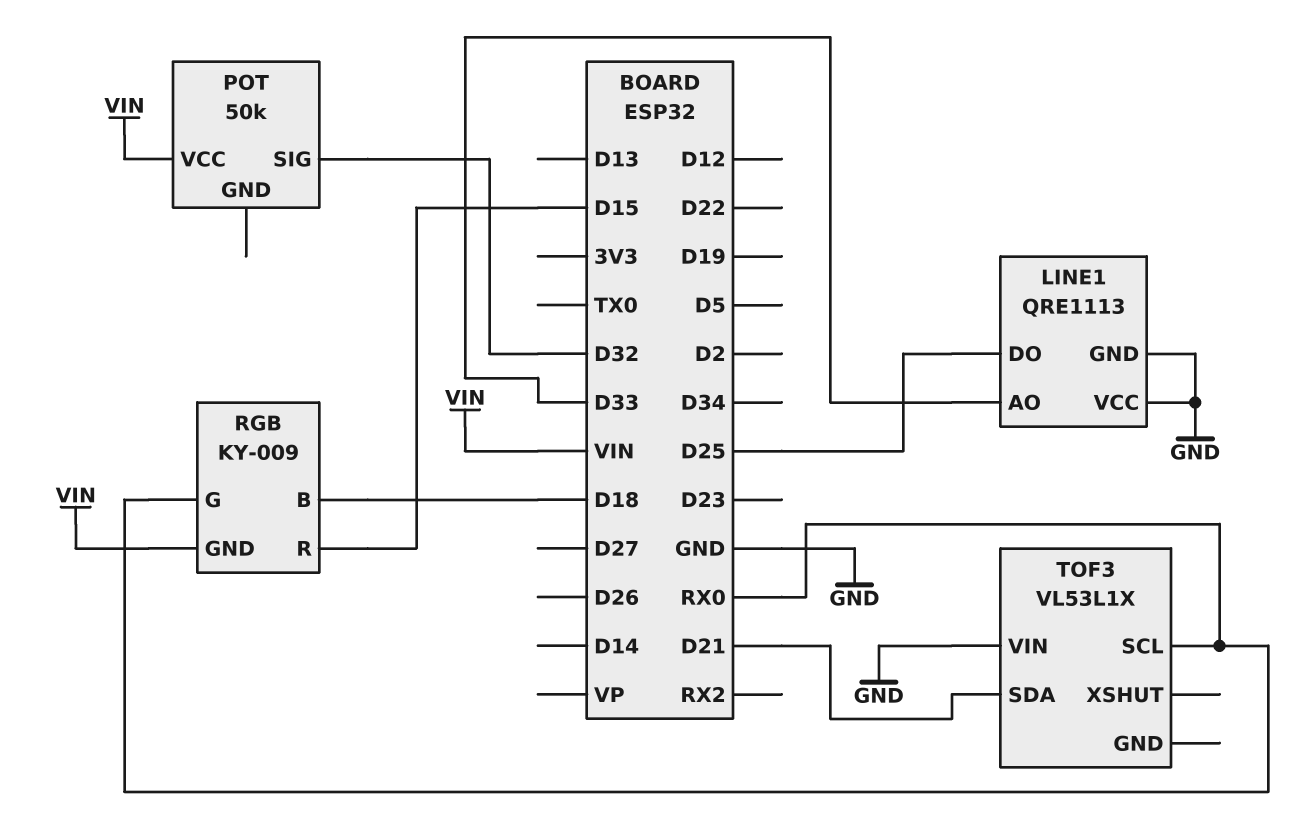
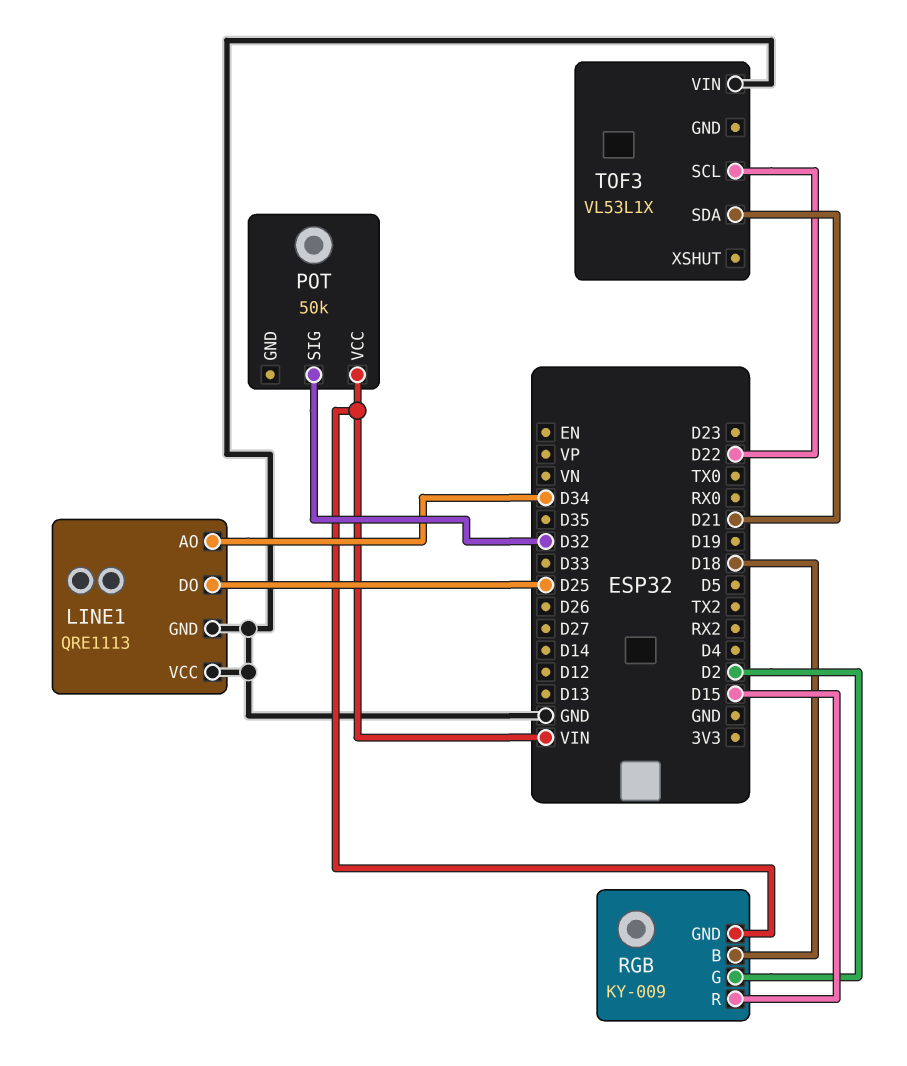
LINE1 pin AO: D33 -> D34
RGB pin G: RX0 -> D2
TOF3 pin SCL: RX0 -> D22

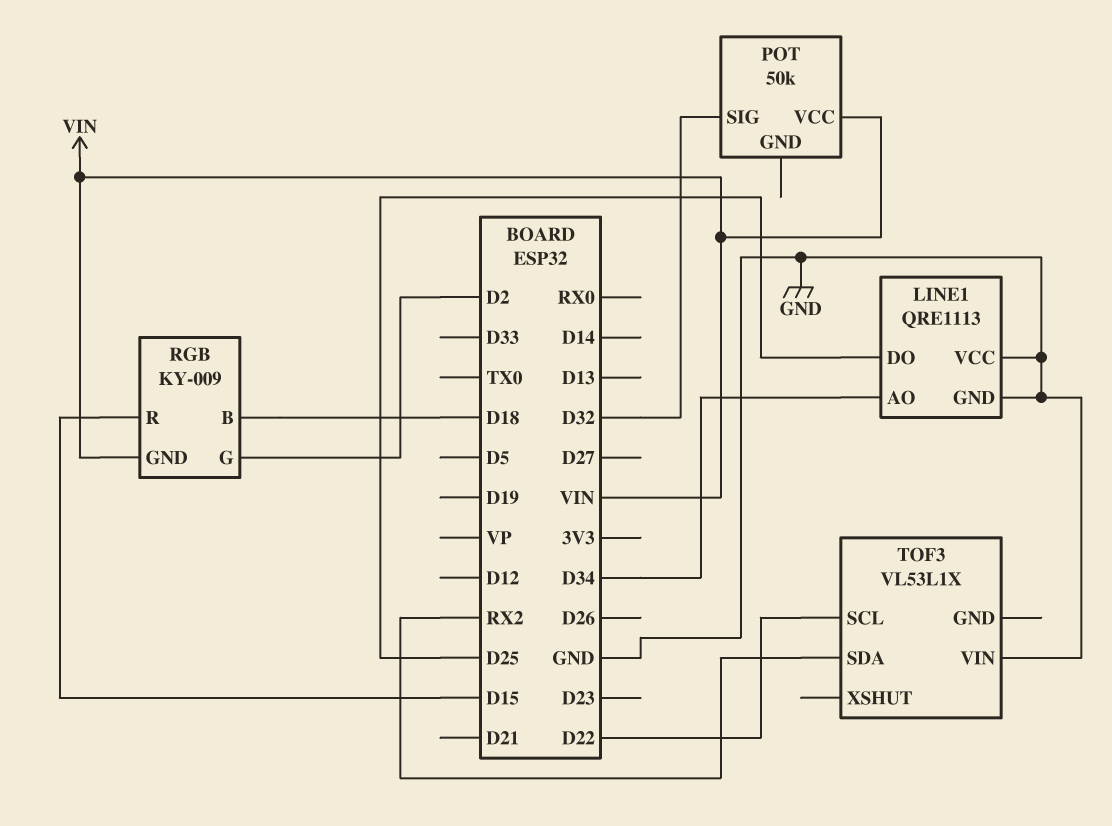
TOF3 pin SDA: D21 -> RX2

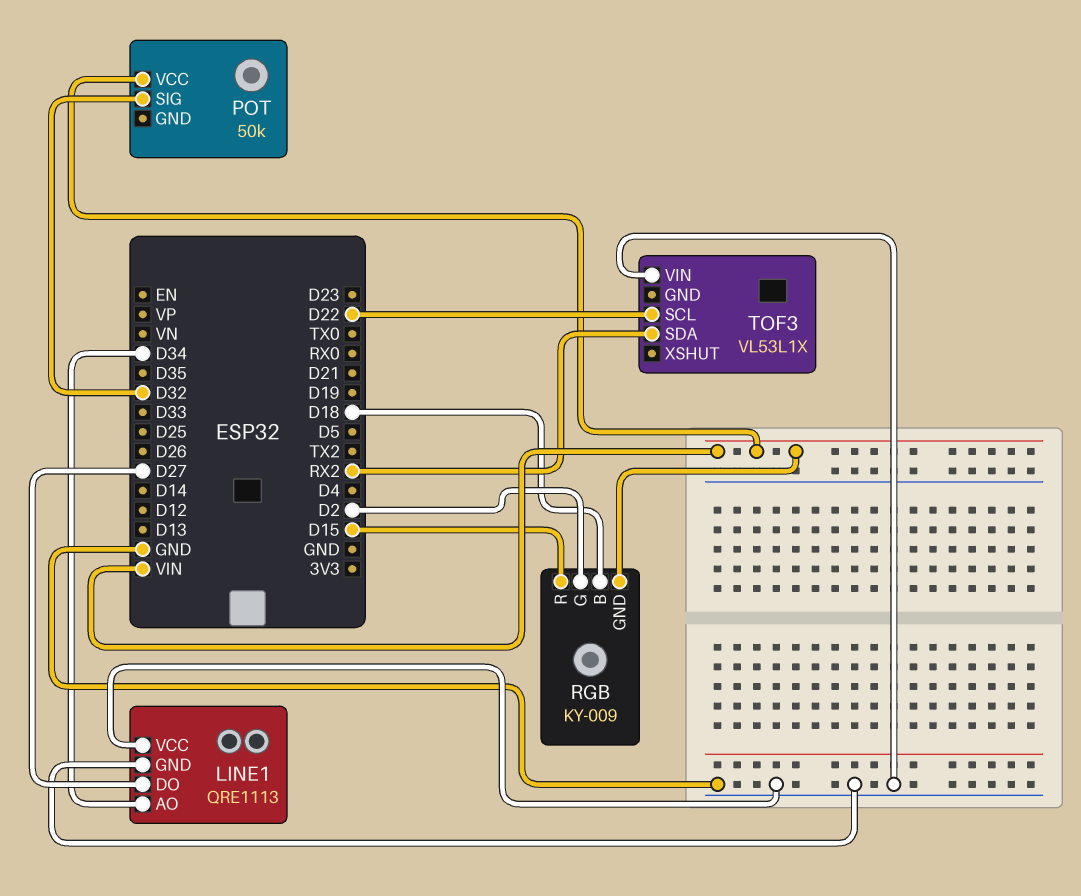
LINE1 pin DO: D25 -> D27

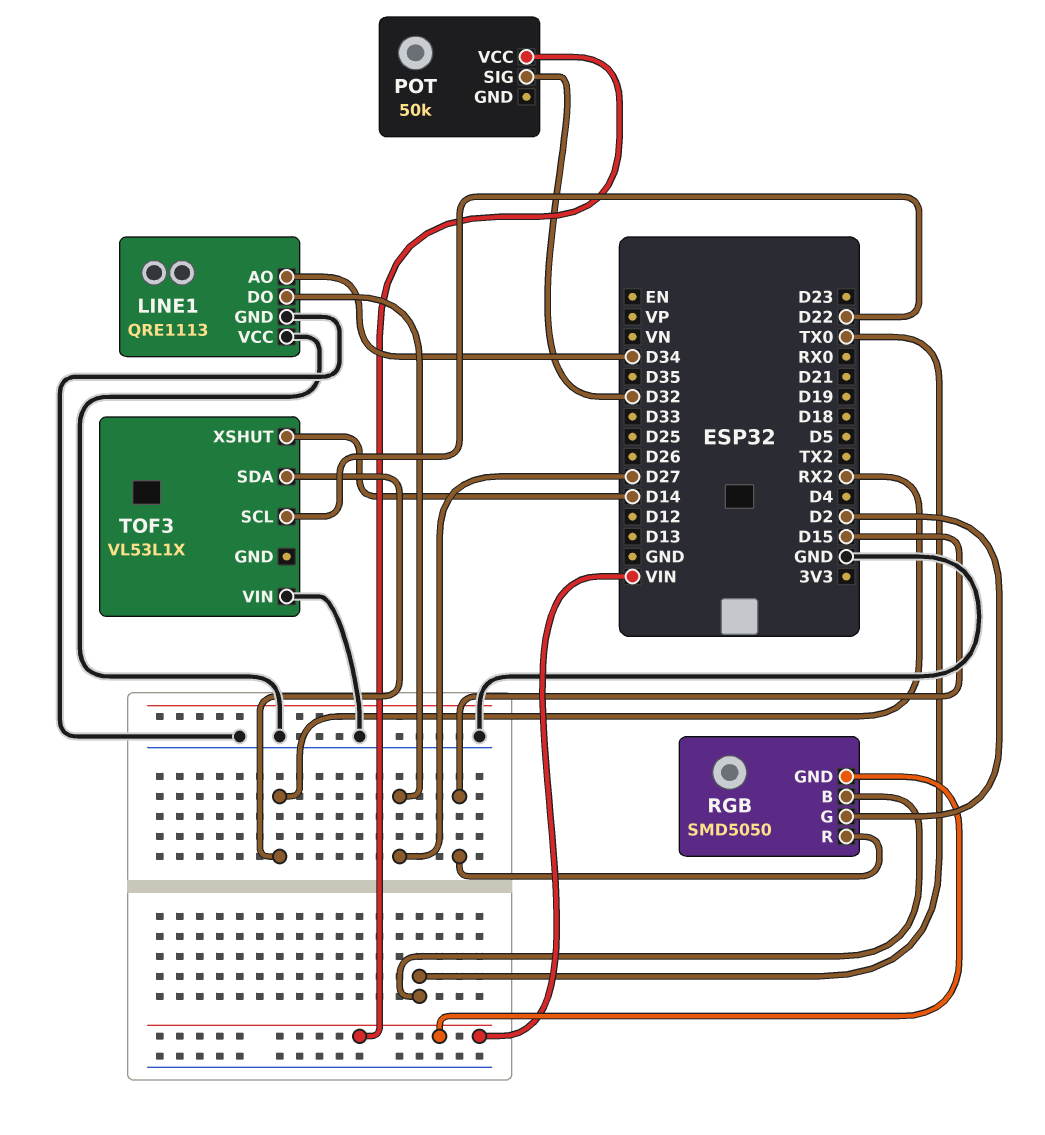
RGB: KY-009 -> SMD5050
RGB pin B: D18 -> TX0
TOF3 pin XSHUT: none -> D14

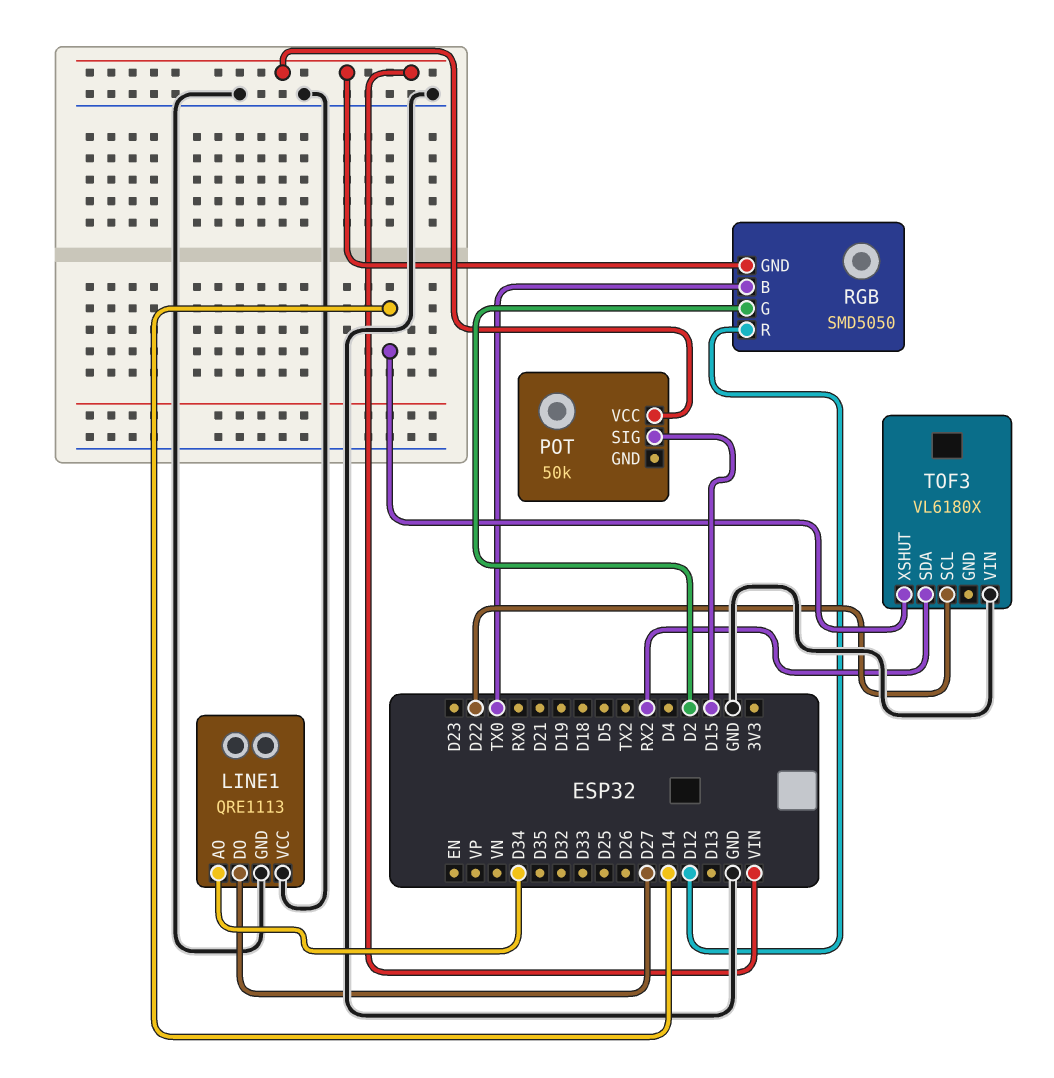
POT pin SIG: D32 -> D15
RGB pin R: D15 -> D12
TOF3: VL53L1X -> VL6180X

